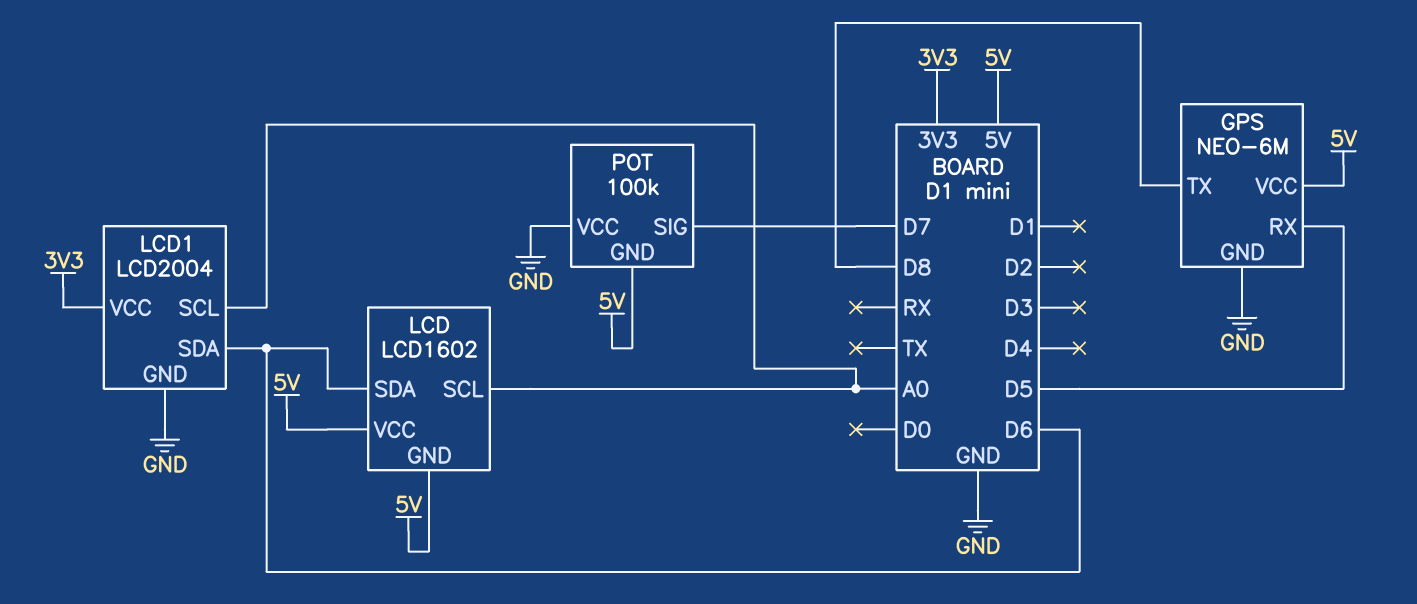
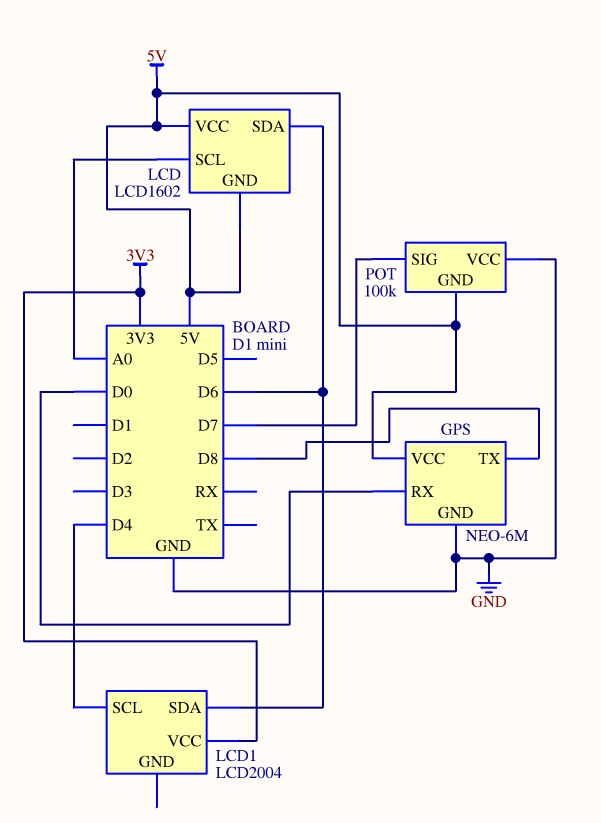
GPS pin RX: D5 -> D0
LCD1 pin GND: GND -> none
LCD1 pin SCL: A0 -> D4

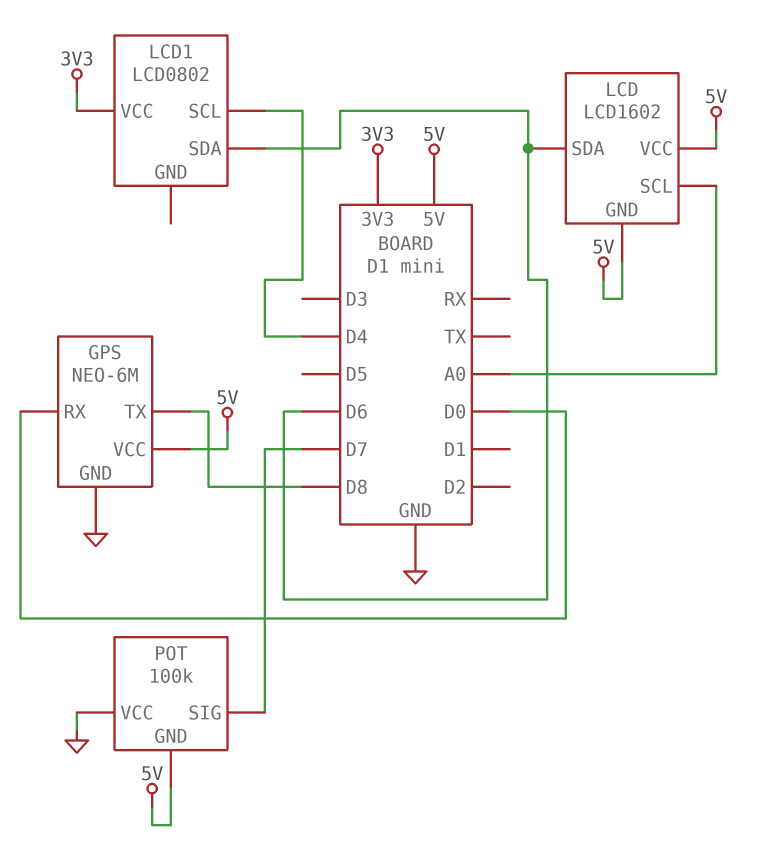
LCD1: LCD2004 -> LCD0802

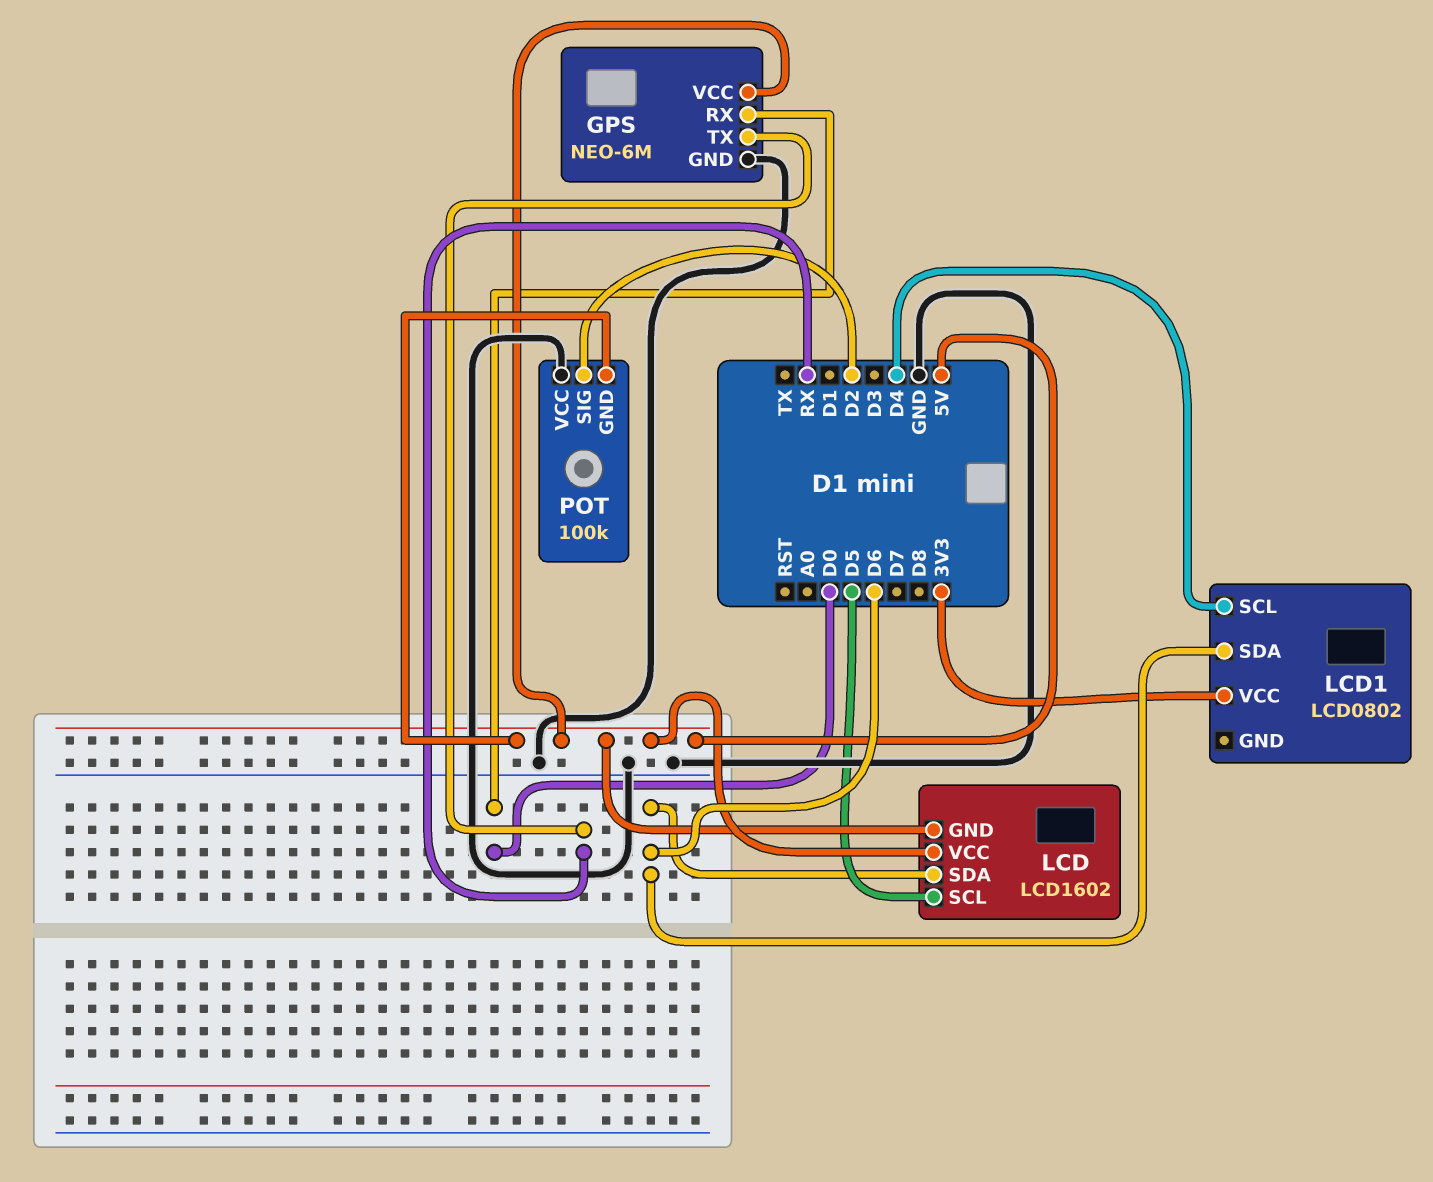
GPS pin TX: D8 -> RX
LCD pin SCL: A0 -> D5
POT pin SIG: D7 -> D2

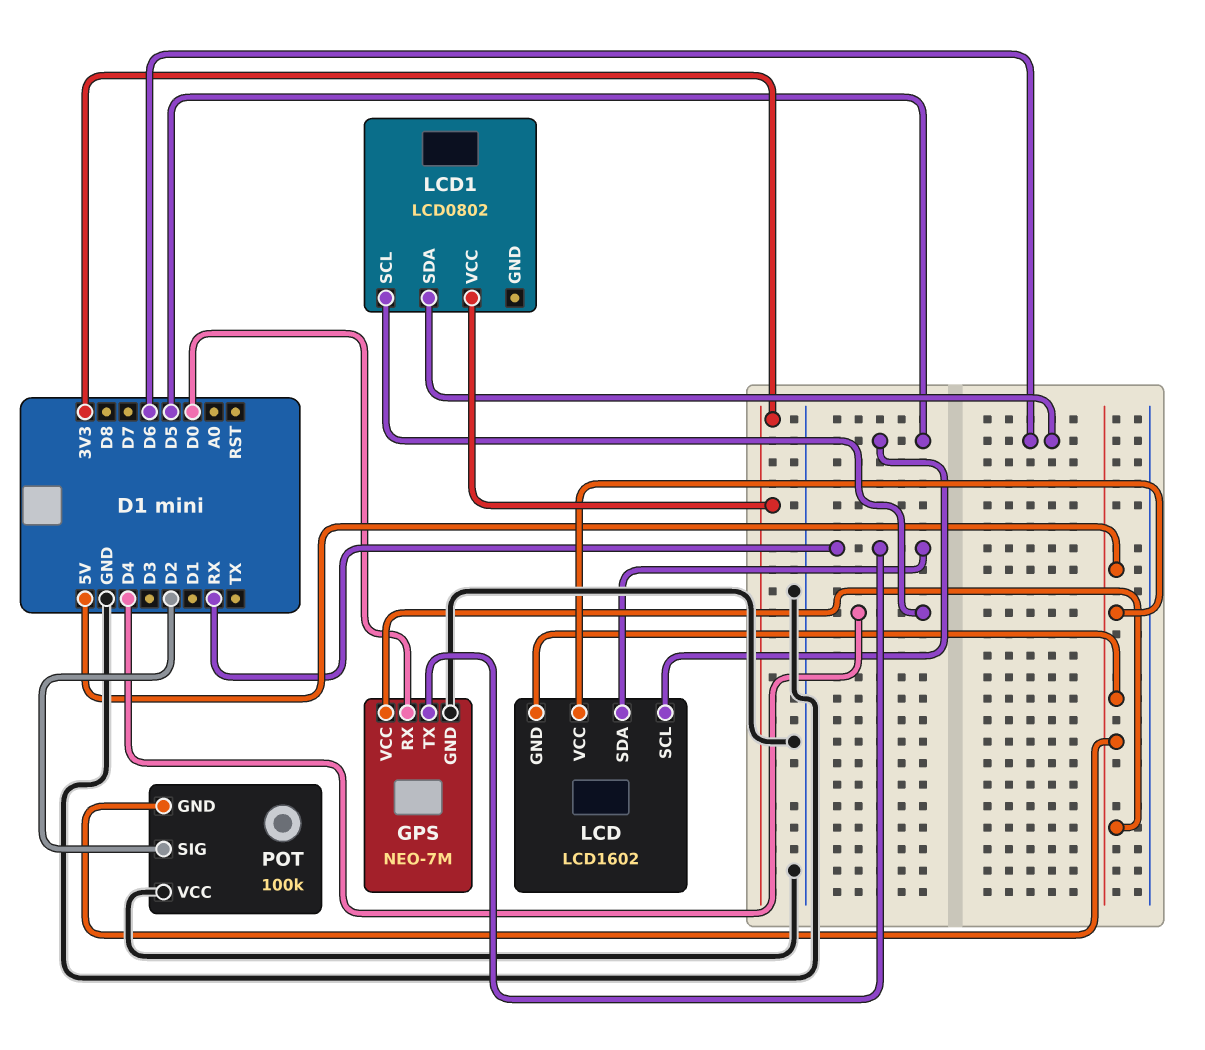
GPS: NEO-6M -> NEO-7M
LCD pin SDA: D6 -> RX

